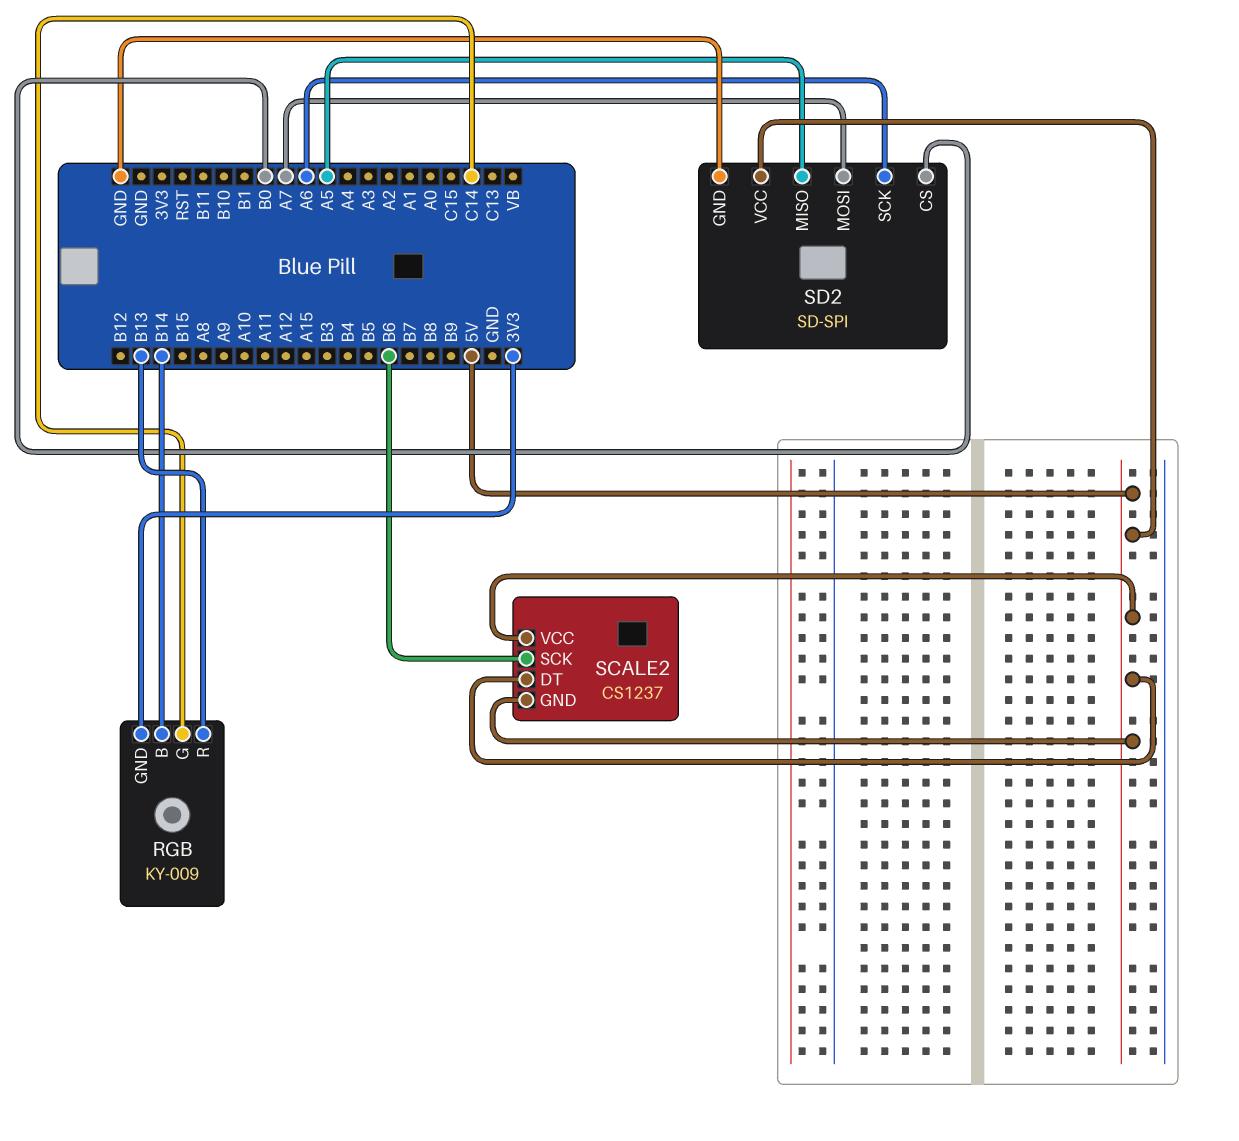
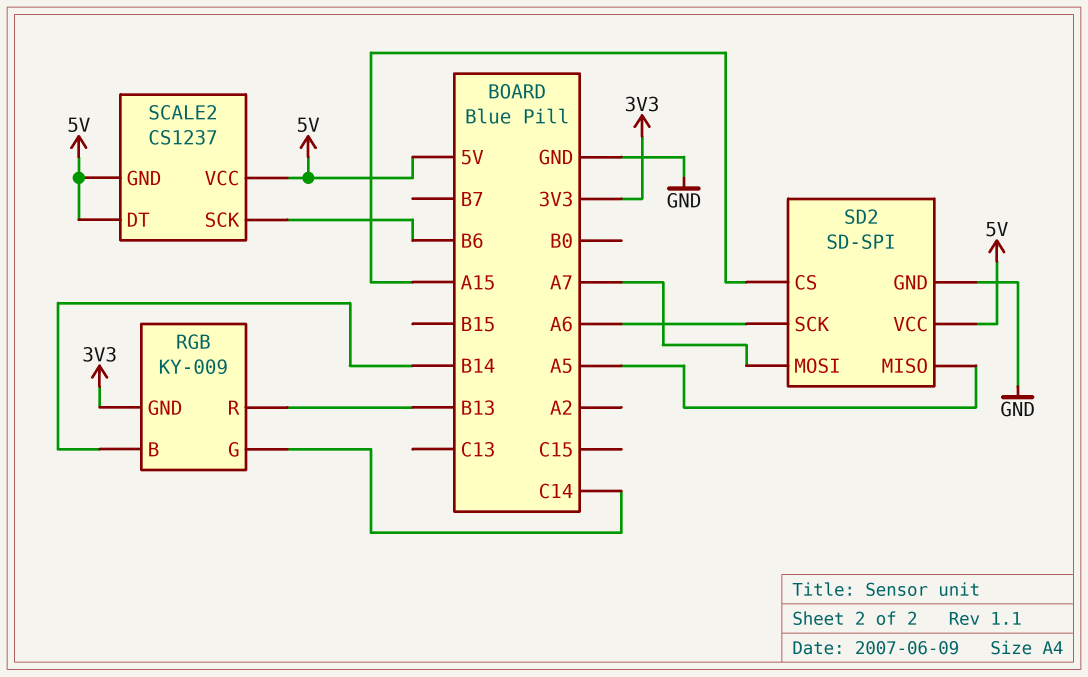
SD2 pin CS: B0 -> A15

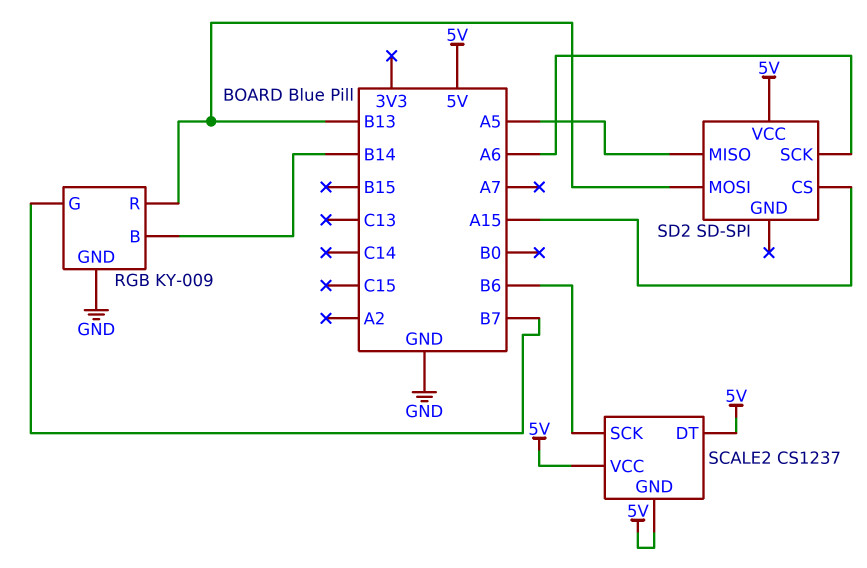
RGB pin G: C14 -> B7
RGB pin GND: 3V3 -> GND
SD2 pin GND: GND -> none
SD2 pin MOSI: A7 -> B13

